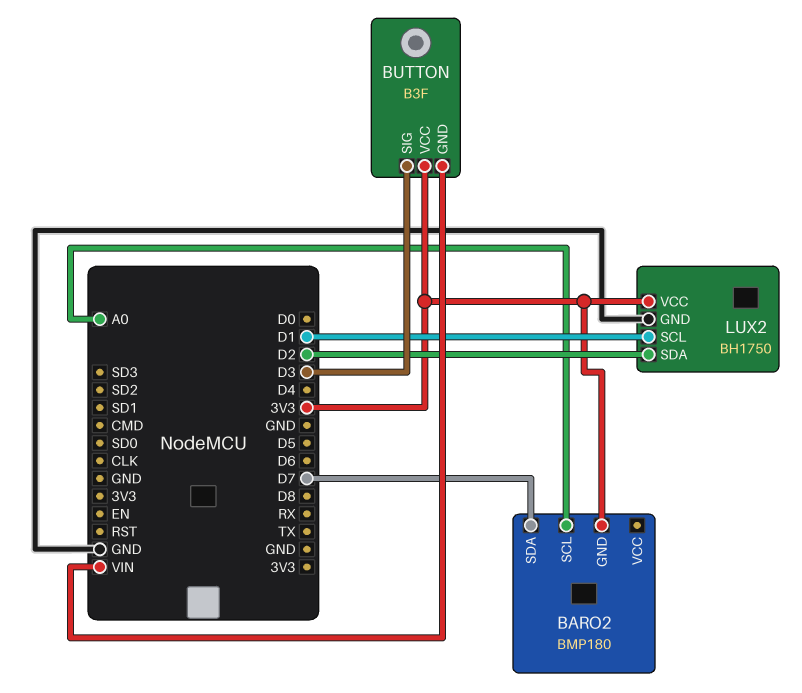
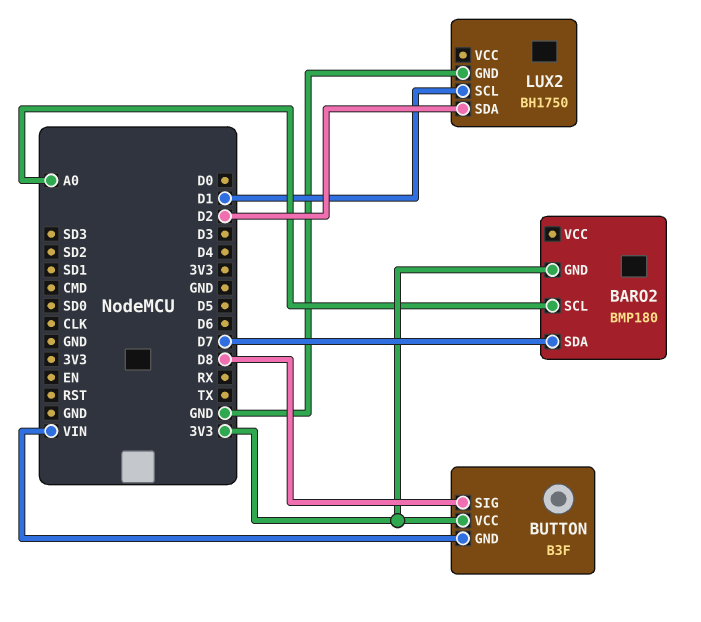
BUTTON pin SIG: D3 -> D8
LUX2 pin VCC: 3V3 -> none

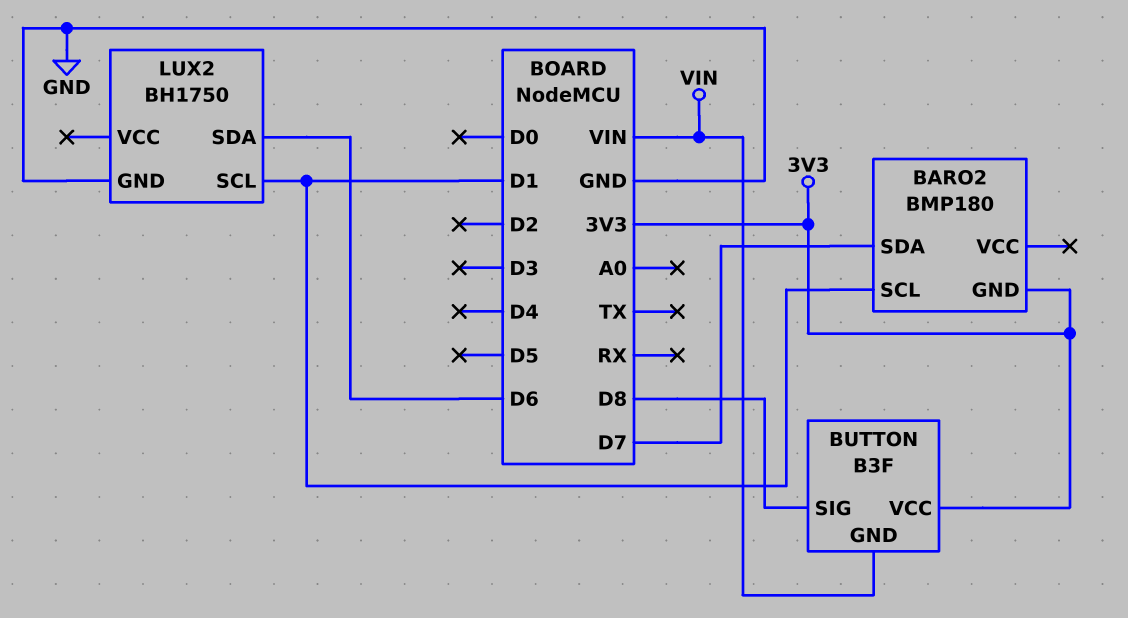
BARO2 pin SCL: A0 -> D1
LUX2 pin SDA: D2 -> D6

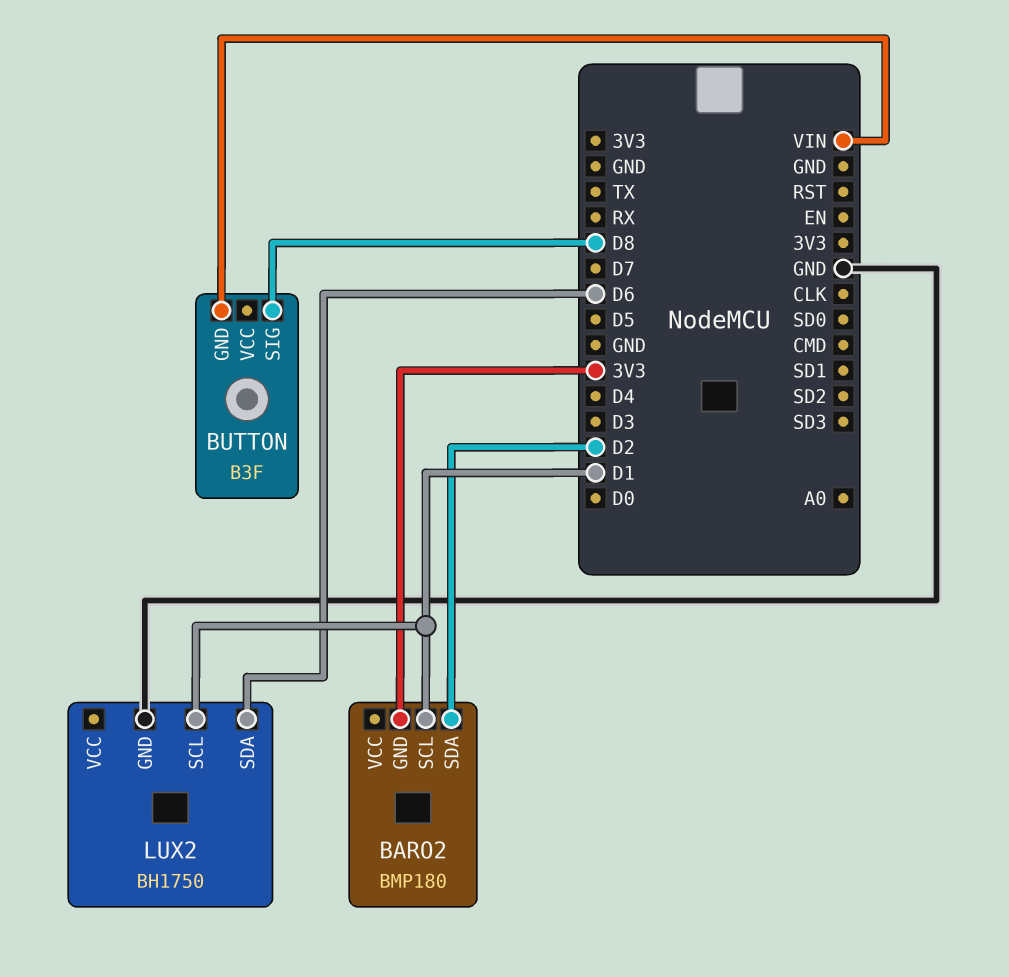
BARO2 pin SDA: D7 -> D2
BUTTON pin VCC: 3V3 -> none

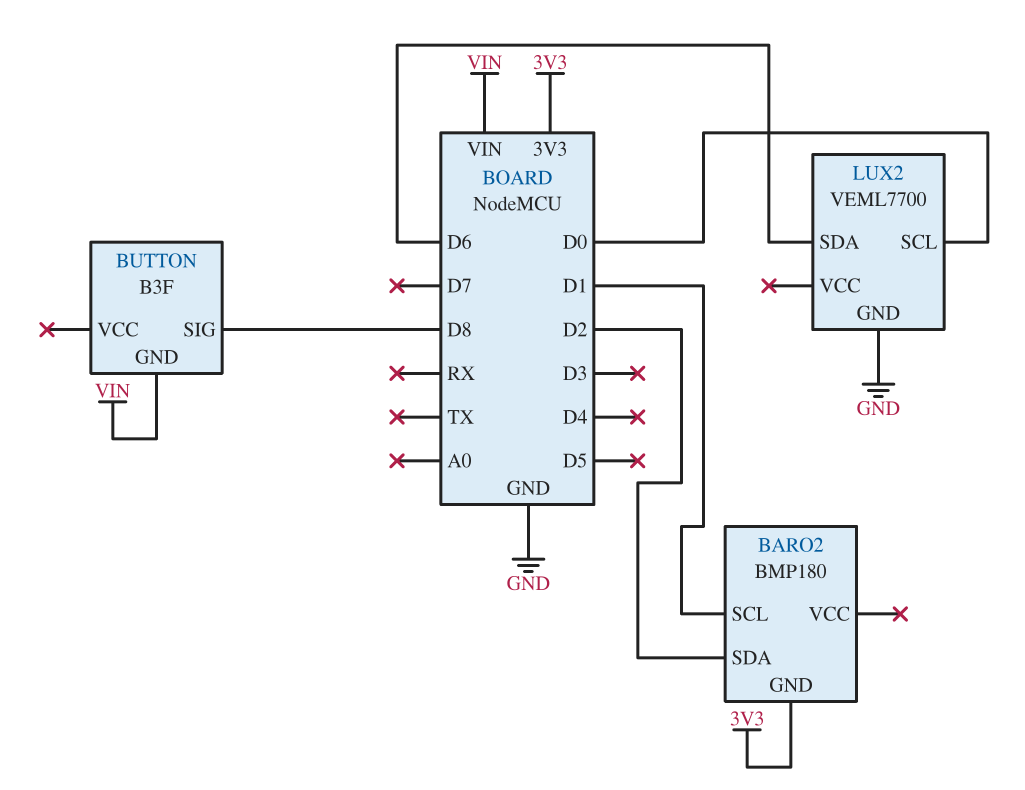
LUX2: BH1750 -> VEML7700
LUX2 pin SCL: D1 -> D0

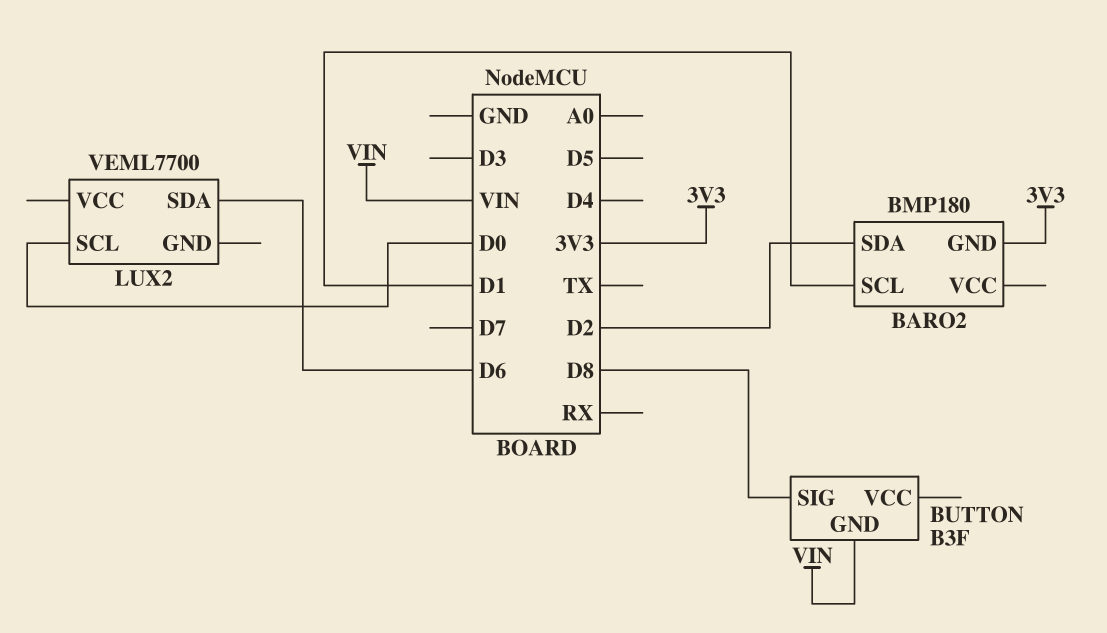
LUX2 pin GND: GND -> none

